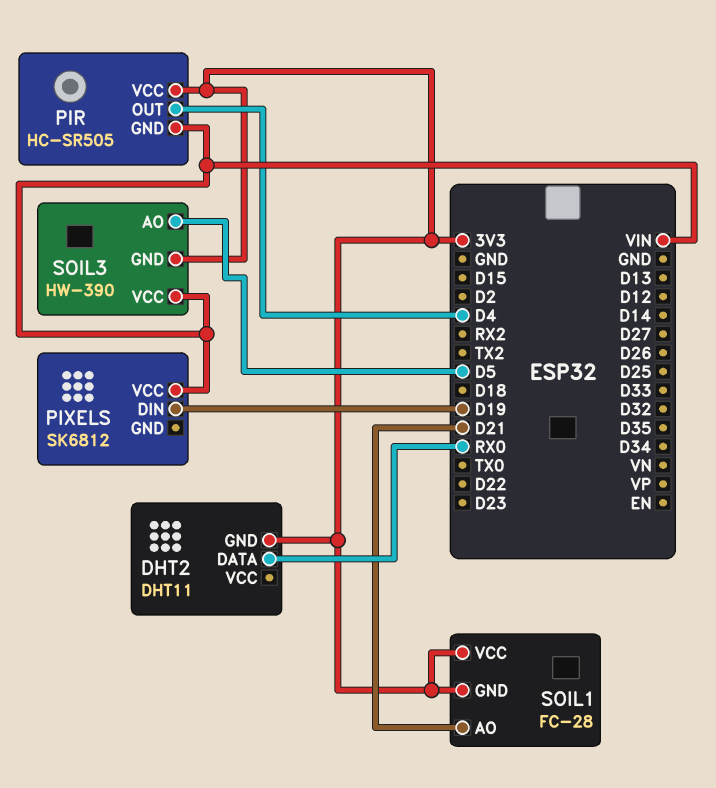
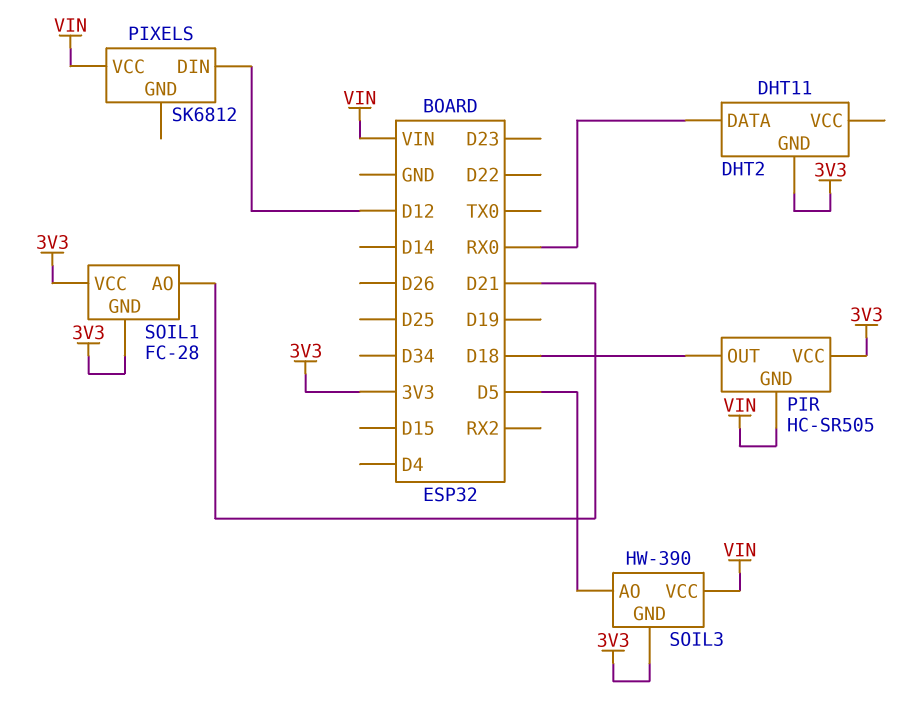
PIR pin OUT: D4 -> D18
PIXELS pin DIN: D19 -> D12

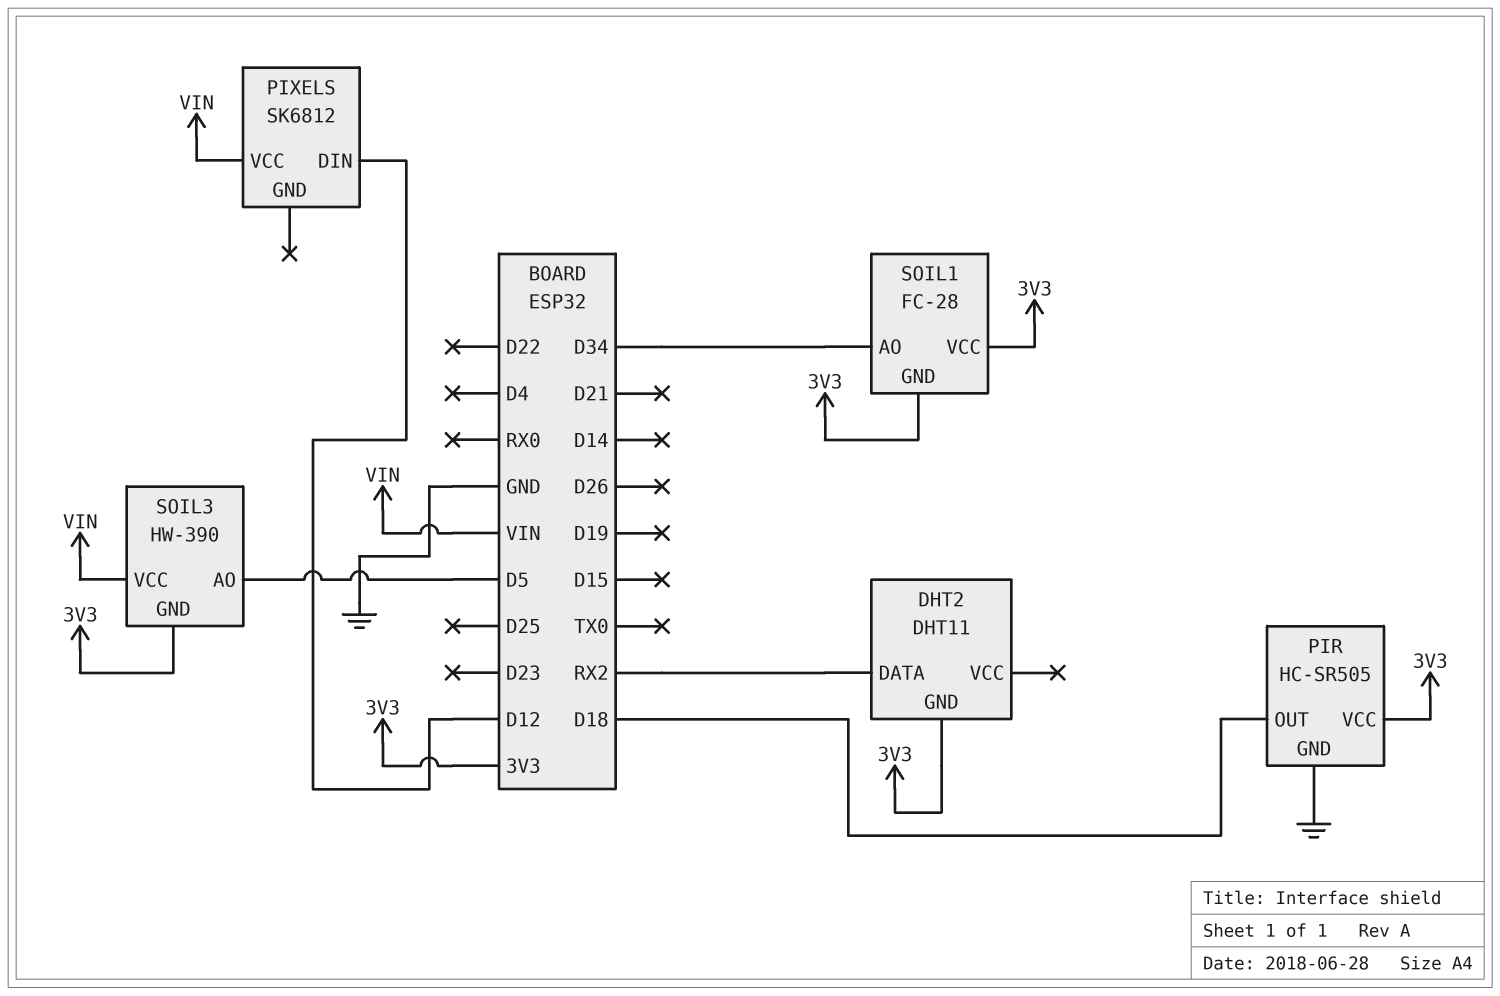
DHT2 pin DATA: RX0 -> RX2
PIR pin GND: VIN -> GND
SOIL1 pin AO: D21 -> D34

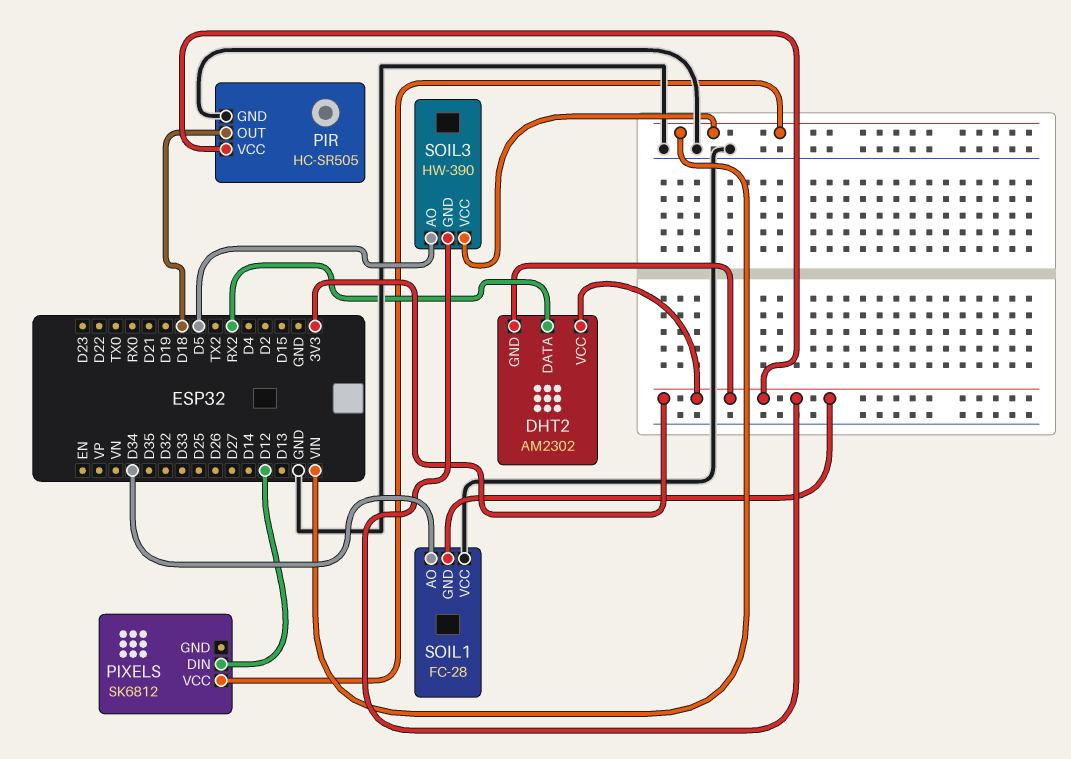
DHT2: DHT11 -> AM2302
DHT2 pin VCC: none -> 3V3
SOIL1 pin VCC: 3V3 -> GND

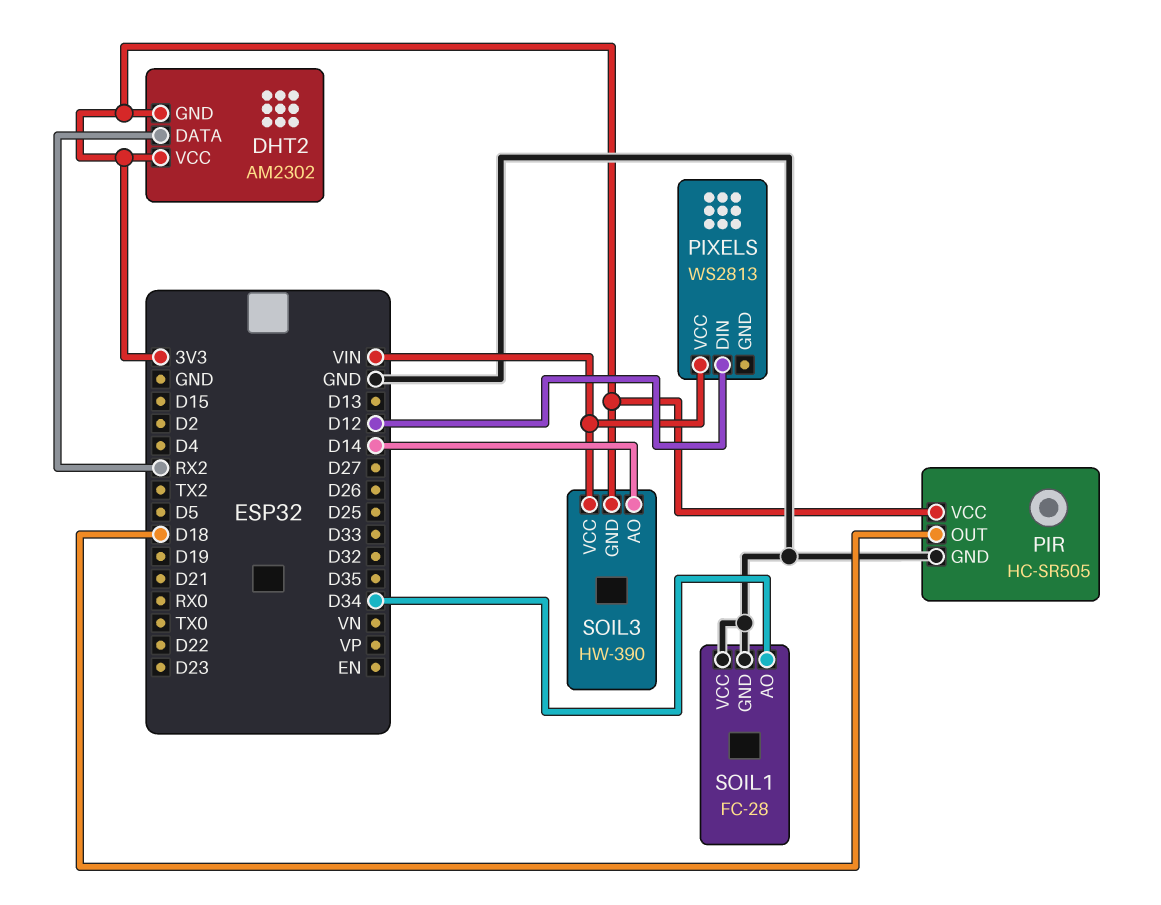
PIXELS: SK6812 -> WS2813
SOIL1 pin GND: 3V3 -> GND
SOIL3 pin AO: D5 -> D14

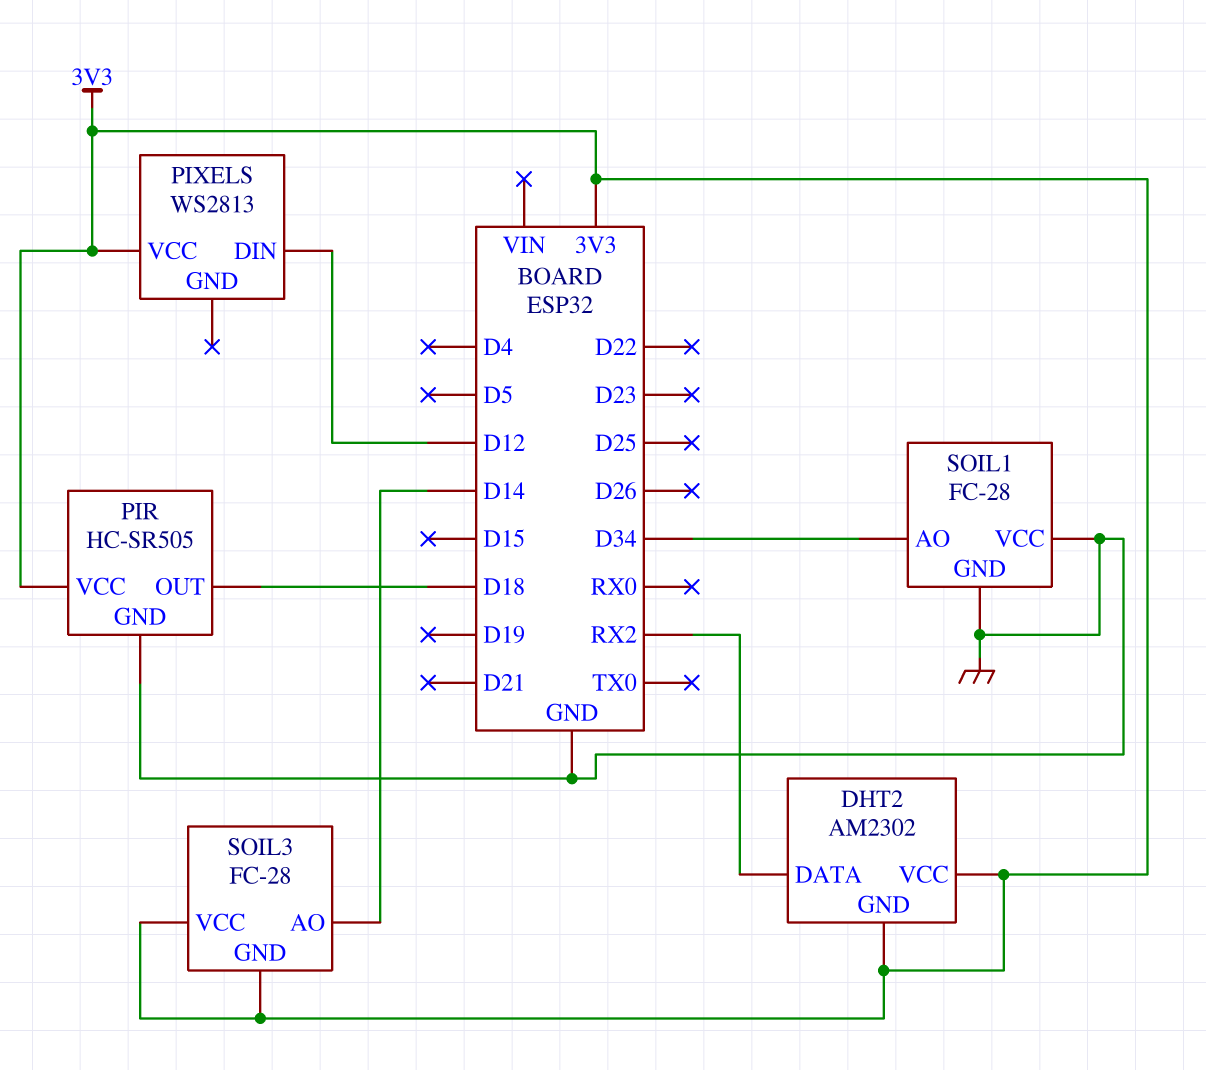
PIXELS pin VCC: VIN -> 3V3
SOIL3: HW-390 -> FC-28
SOIL3 pin VCC: VIN -> 3V3

